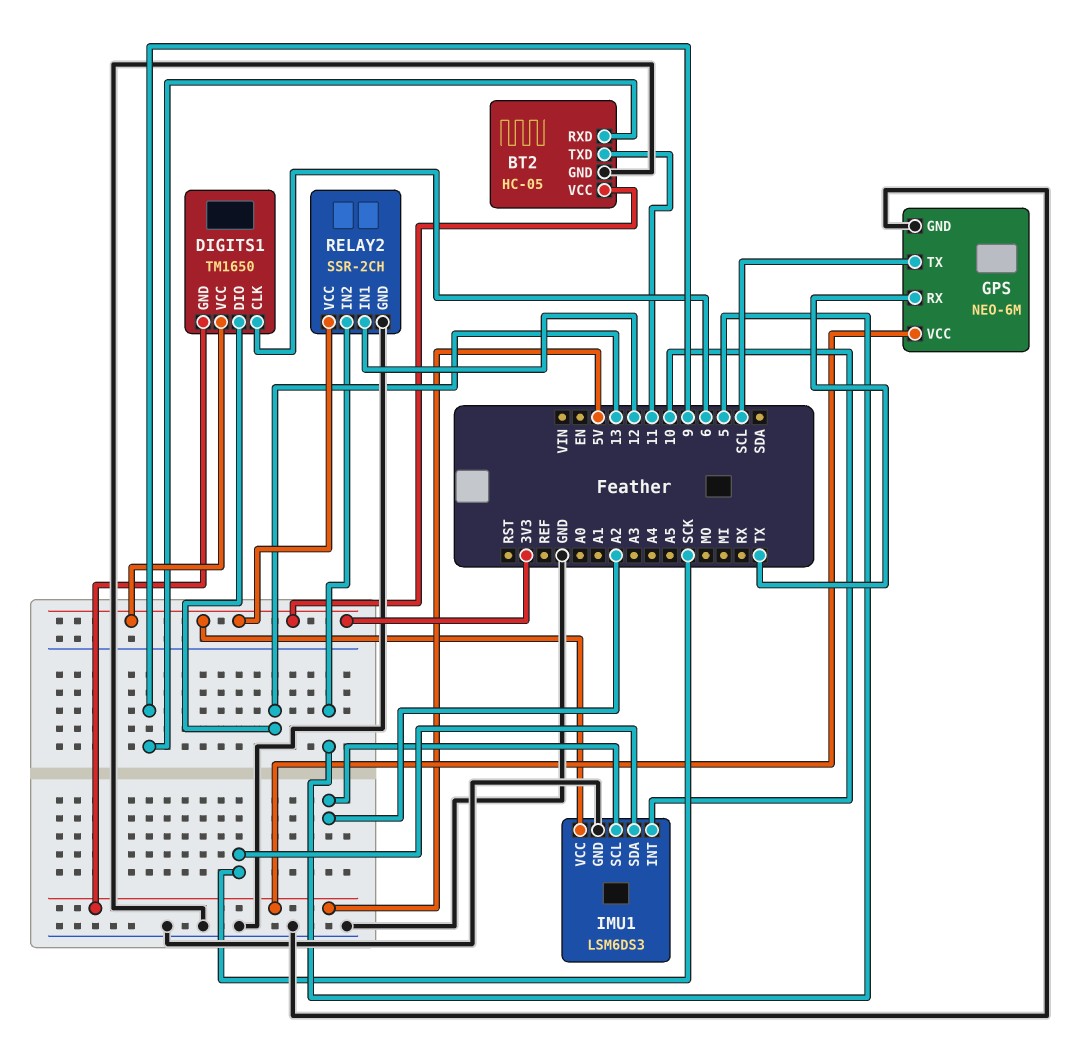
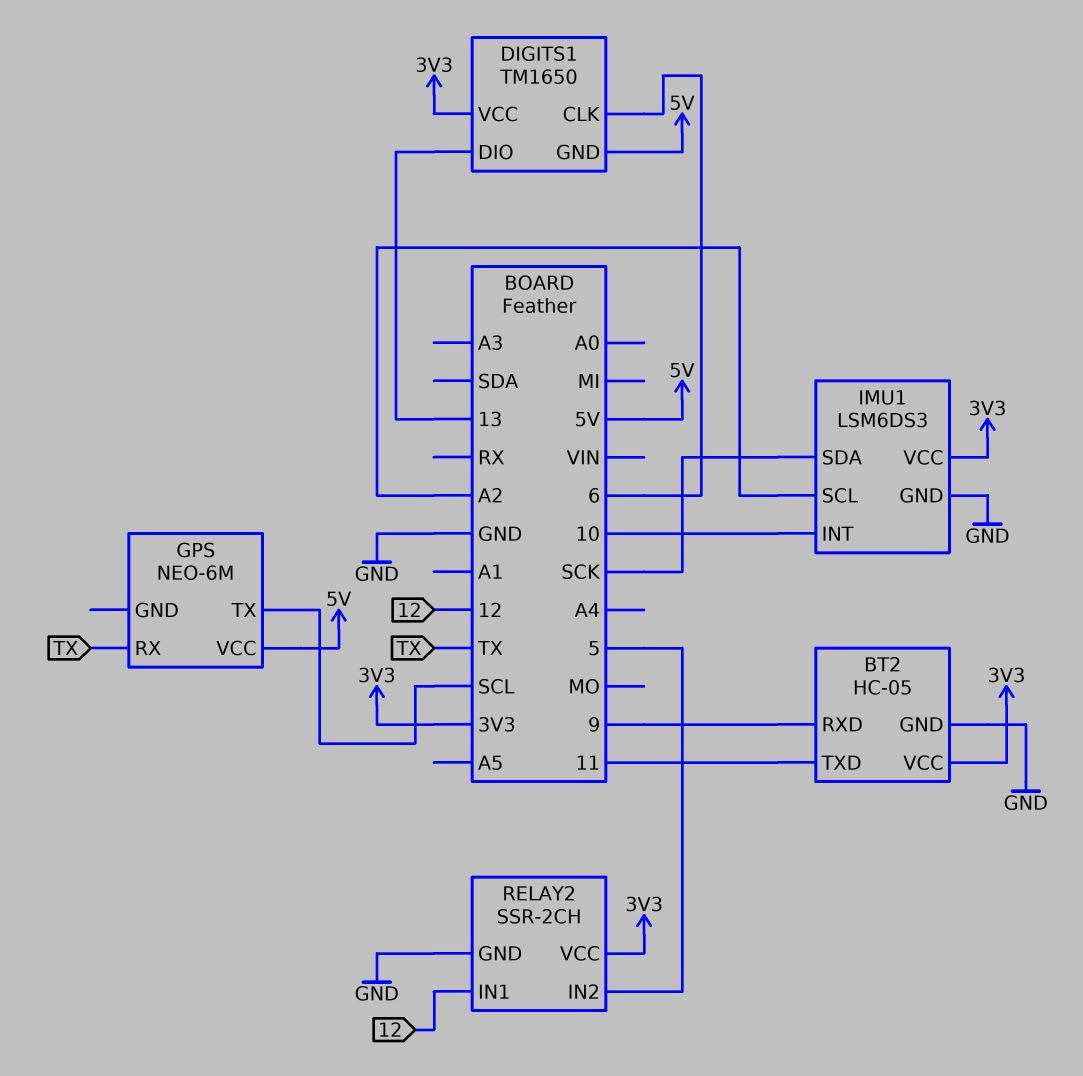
GPS pin GND: GND -> none

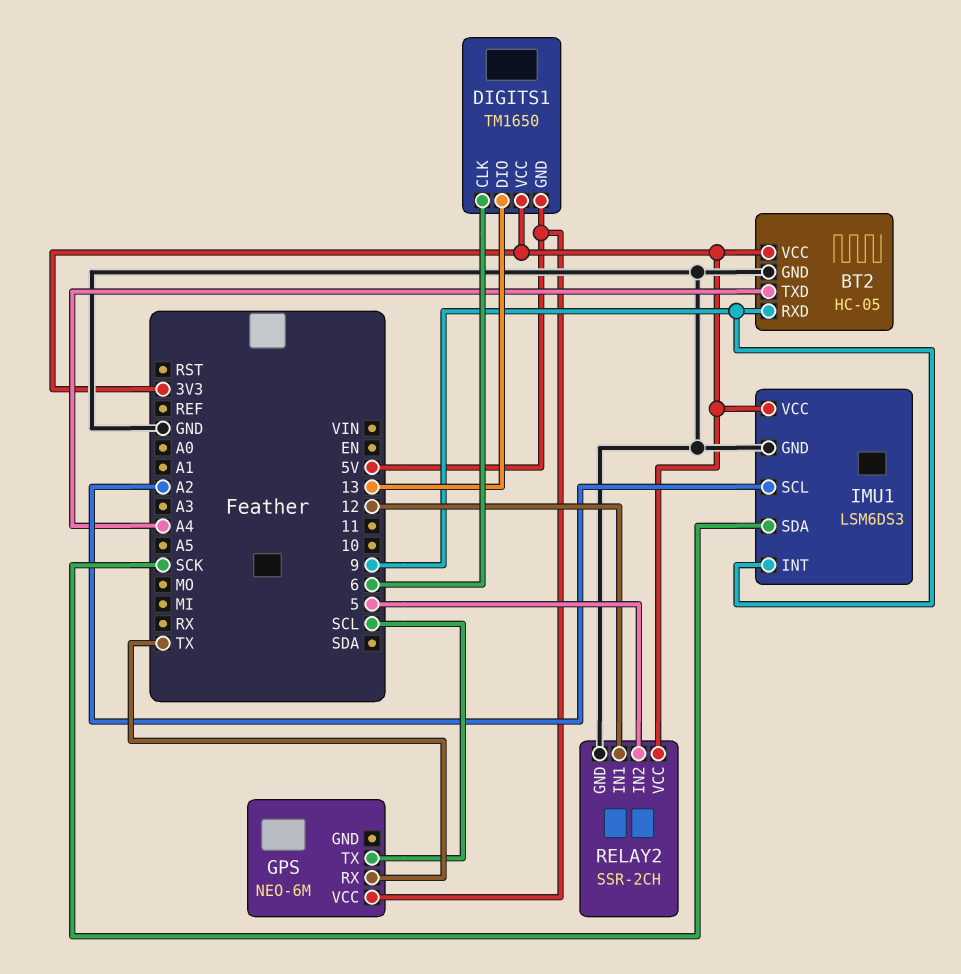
BT2 pin TXD: 11 -> A4
IMU1 pin INT: 10 -> 9

